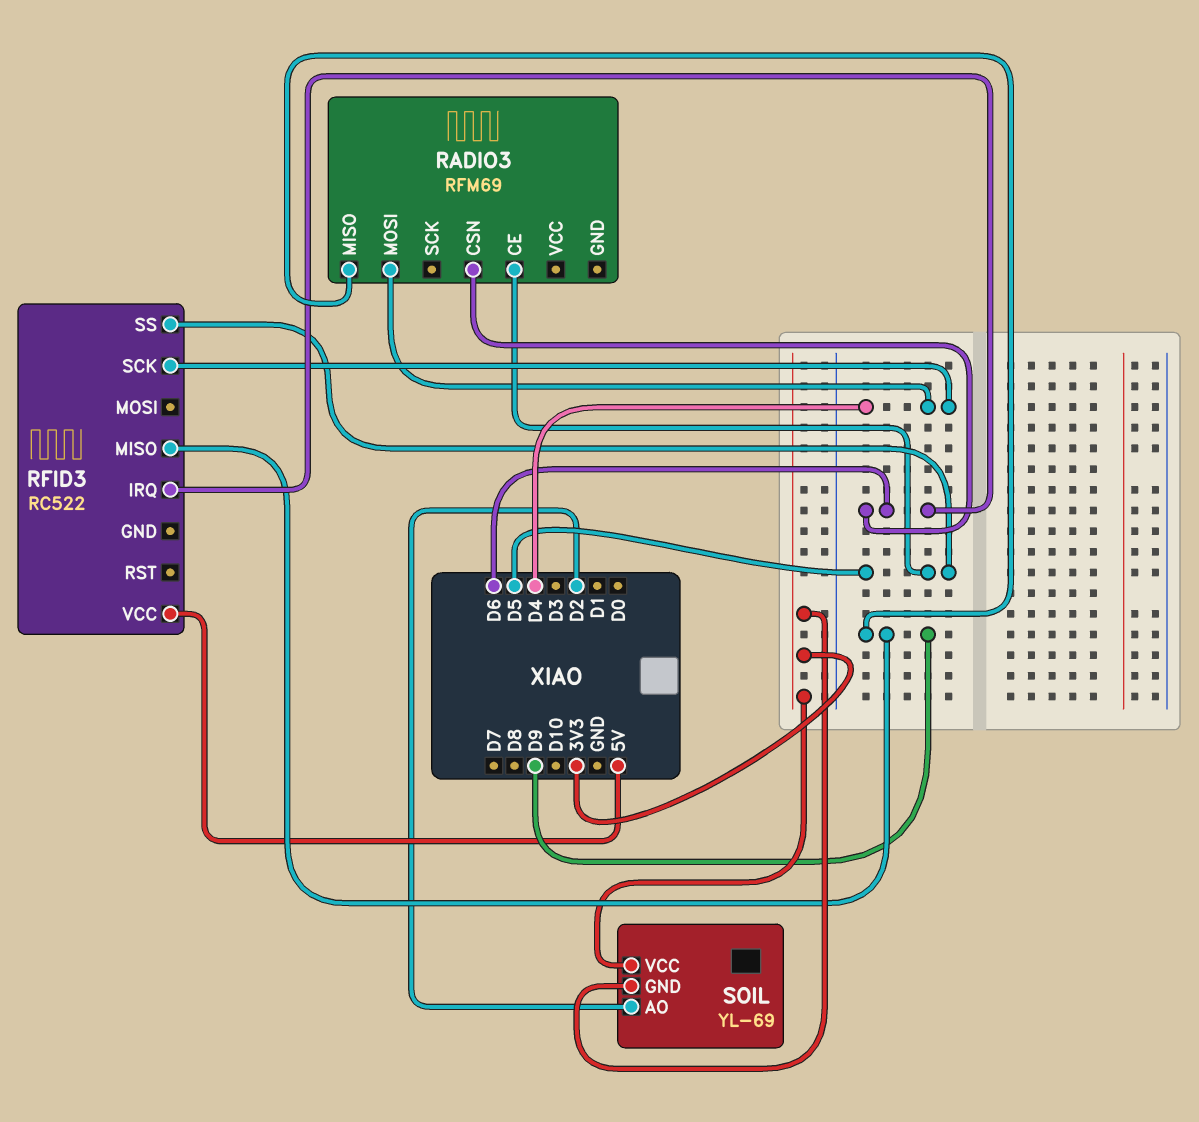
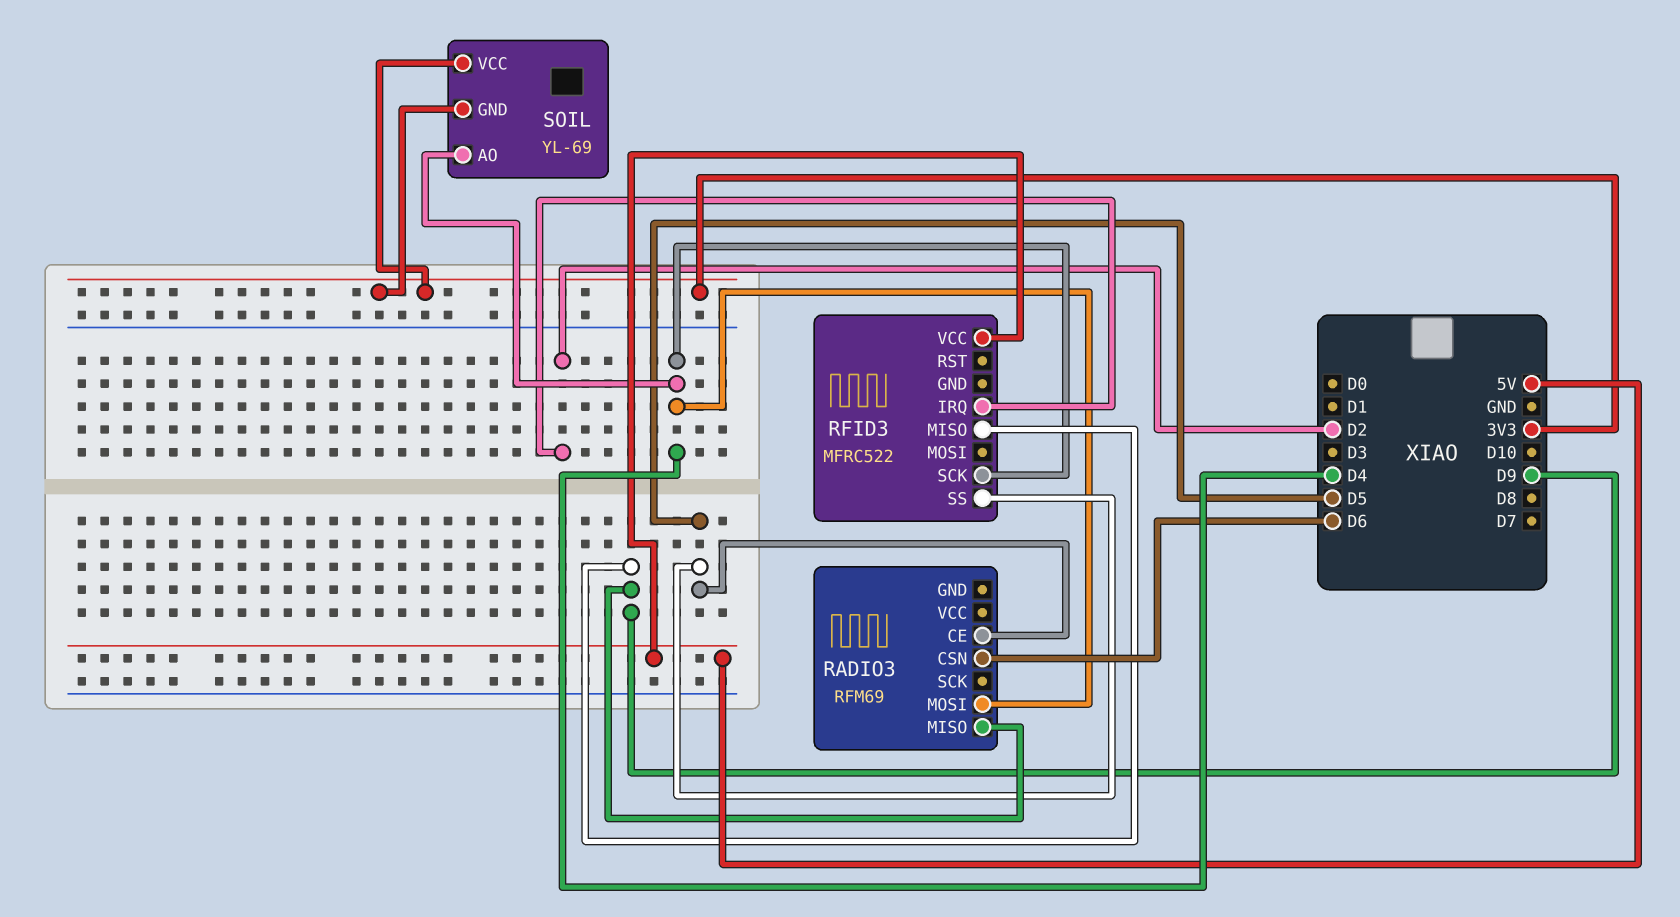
RFID3: RC522 -> MFRC522
RFID3 pin IRQ: D6 -> D2
SOIL pin AO: D2 -> D4

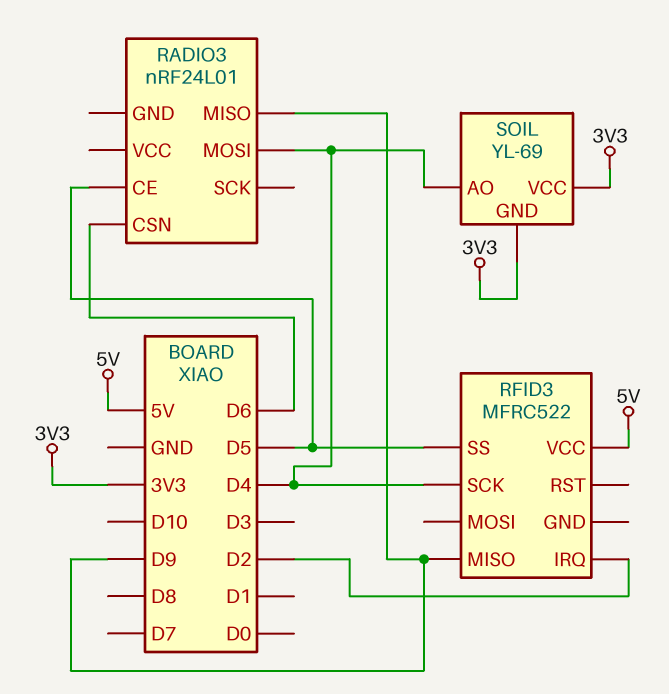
RADIO3: RFM69 -> nRF24L01

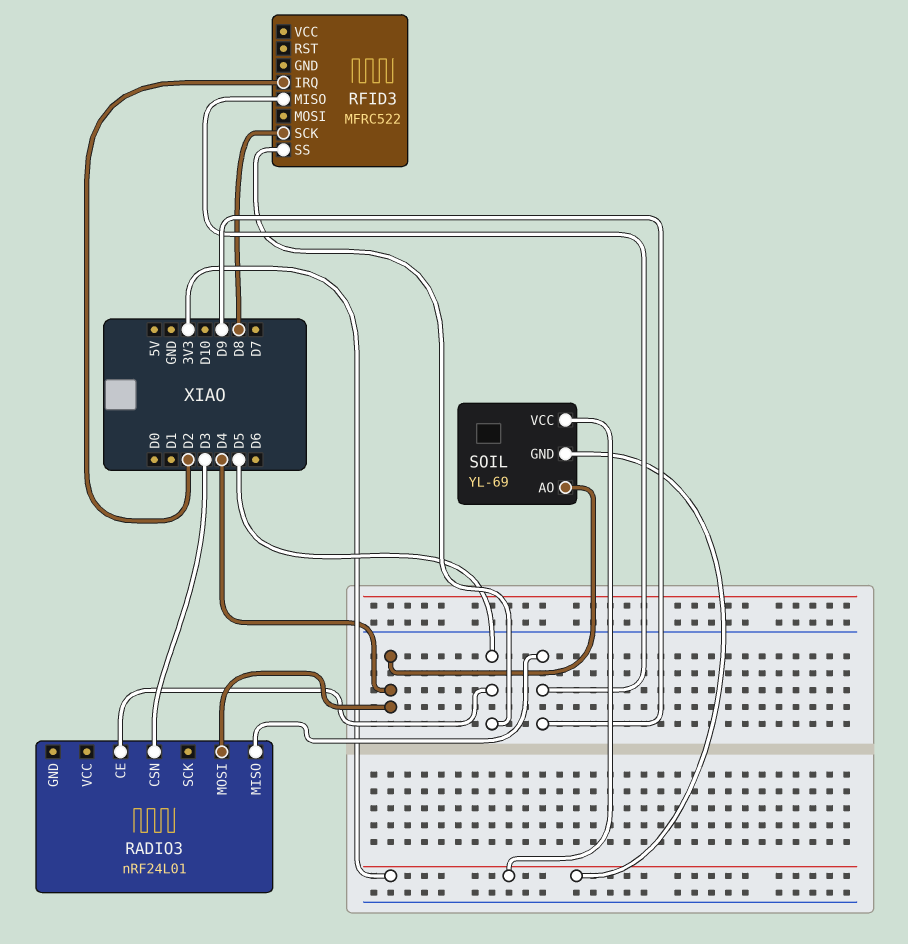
RADIO3 pin CSN: D6 -> D3
RFID3 pin SCK: D4 -> D8
RFID3 pin VCC: 5V -> none

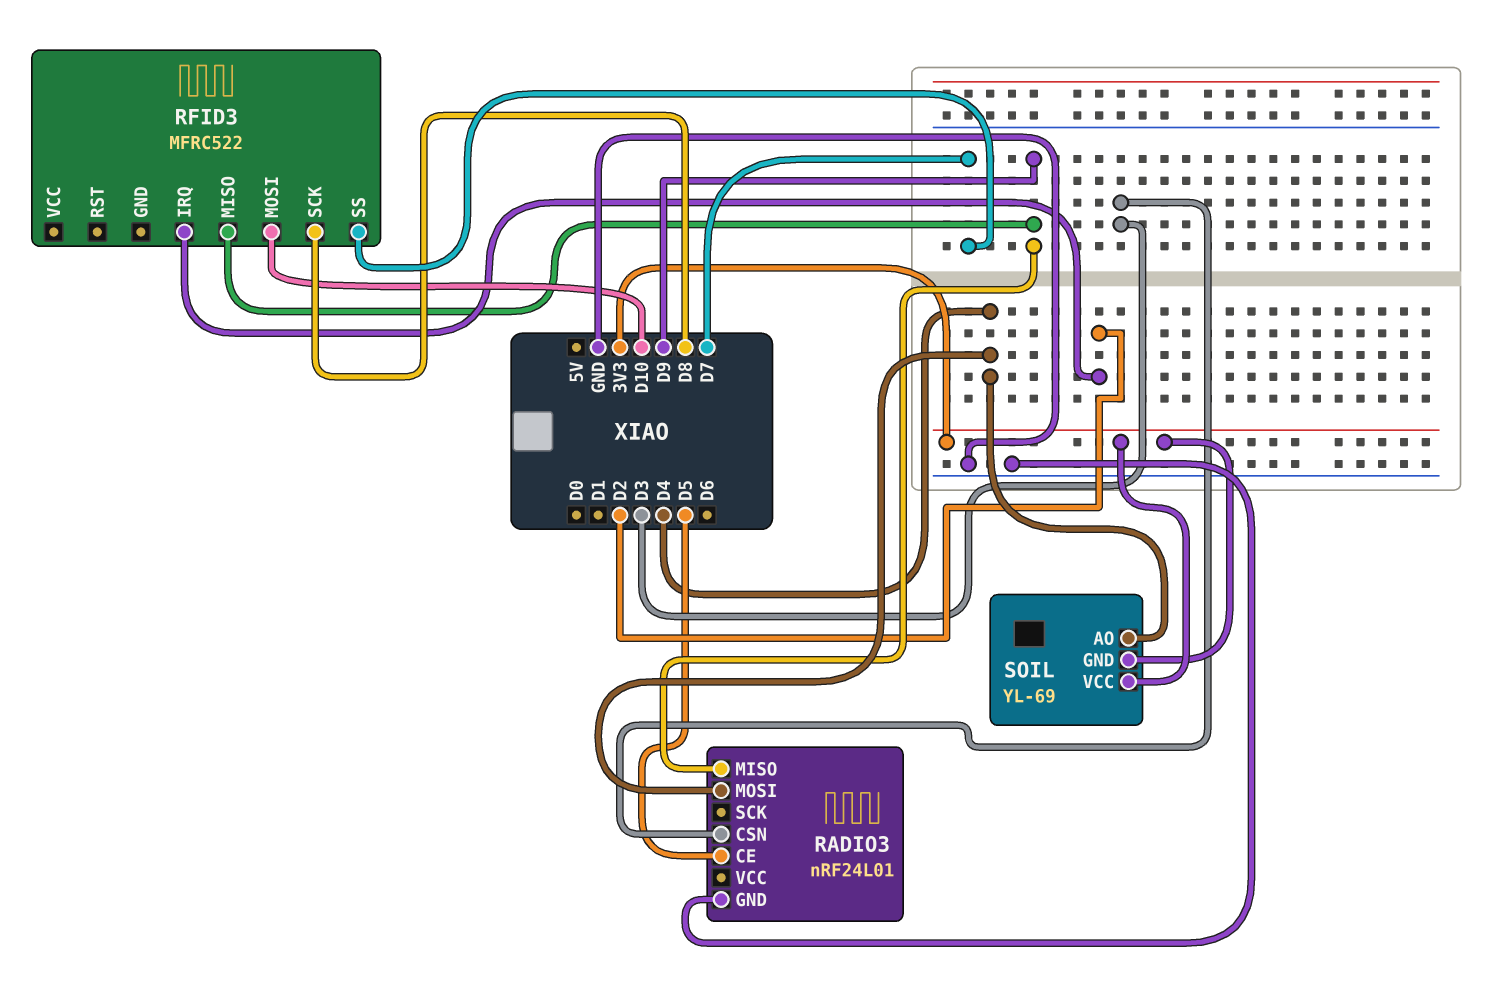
RADIO3 pin GND: none -> GND
RFID3 pin MOSI: none -> D10
RFID3 pin SS: D5 -> D7

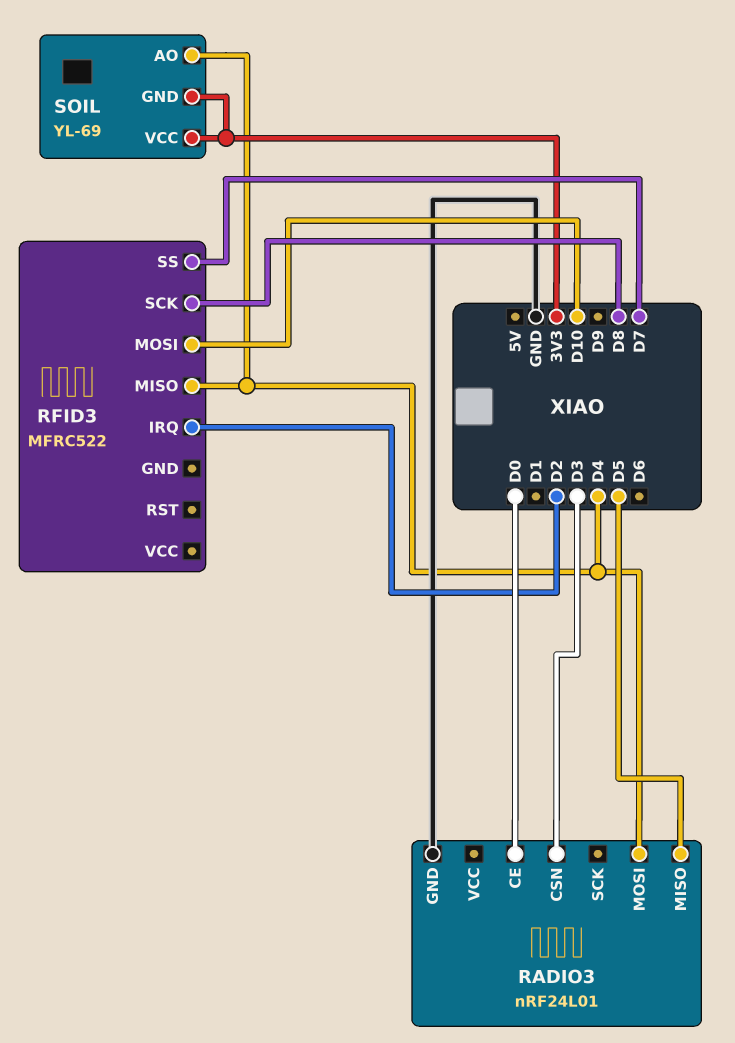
RADIO3 pin CE: D5 -> D0
RADIO3 pin MISO: D9 -> D5
RFID3 pin MISO: D9 -> D4

